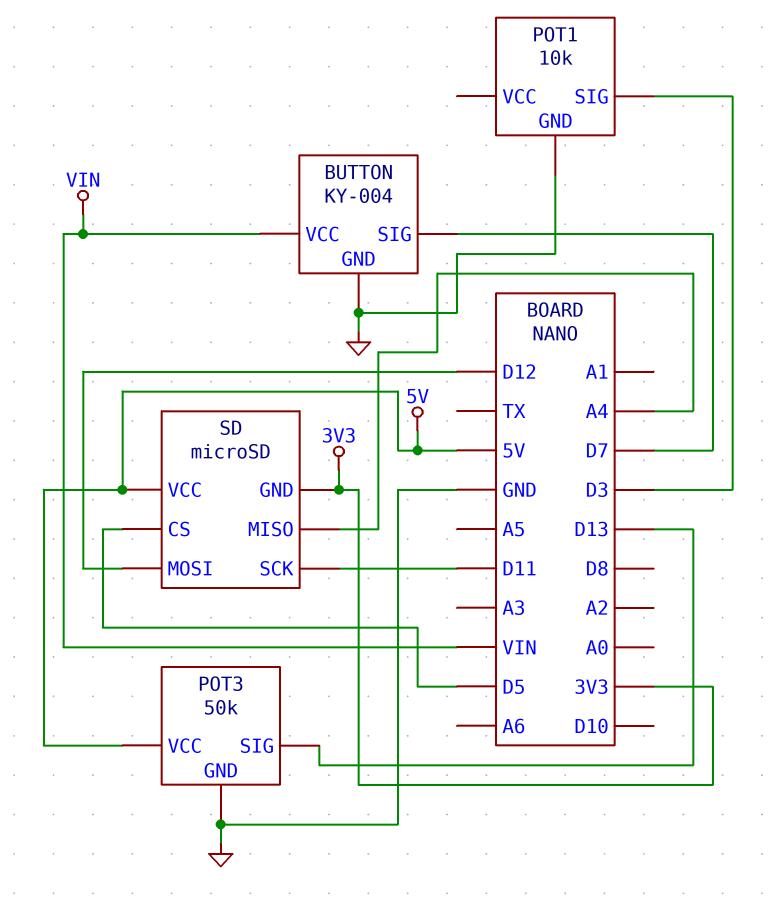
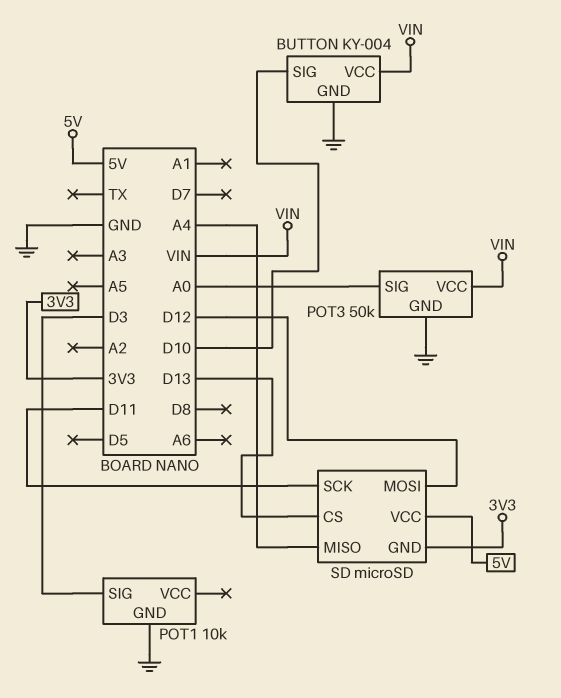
BUTTON pin SIG: D7 -> D10
POT3 pin SIG: D13 -> A0
POT3 pin VCC: 5V -> VIN
SD pin CS: D5 -> D13

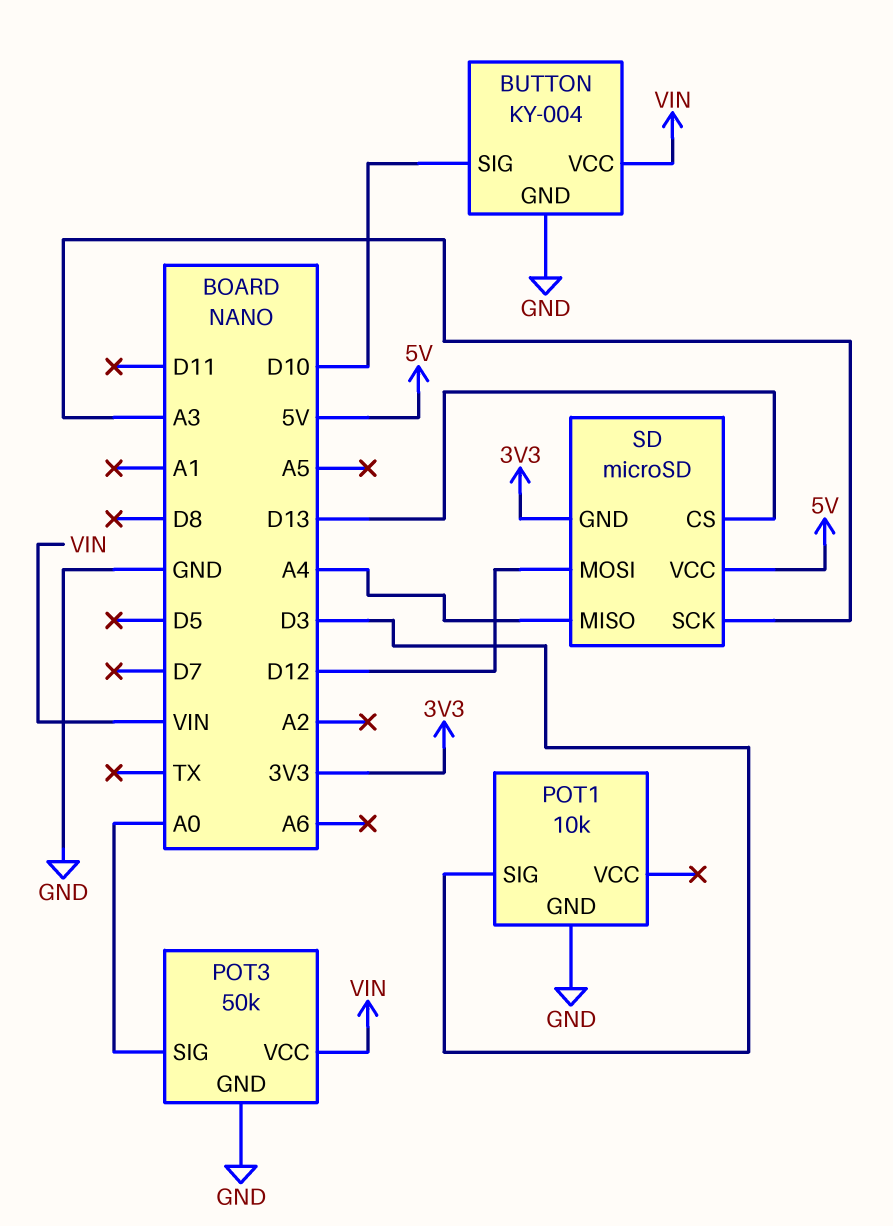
SD pin SCK: D11 -> A3

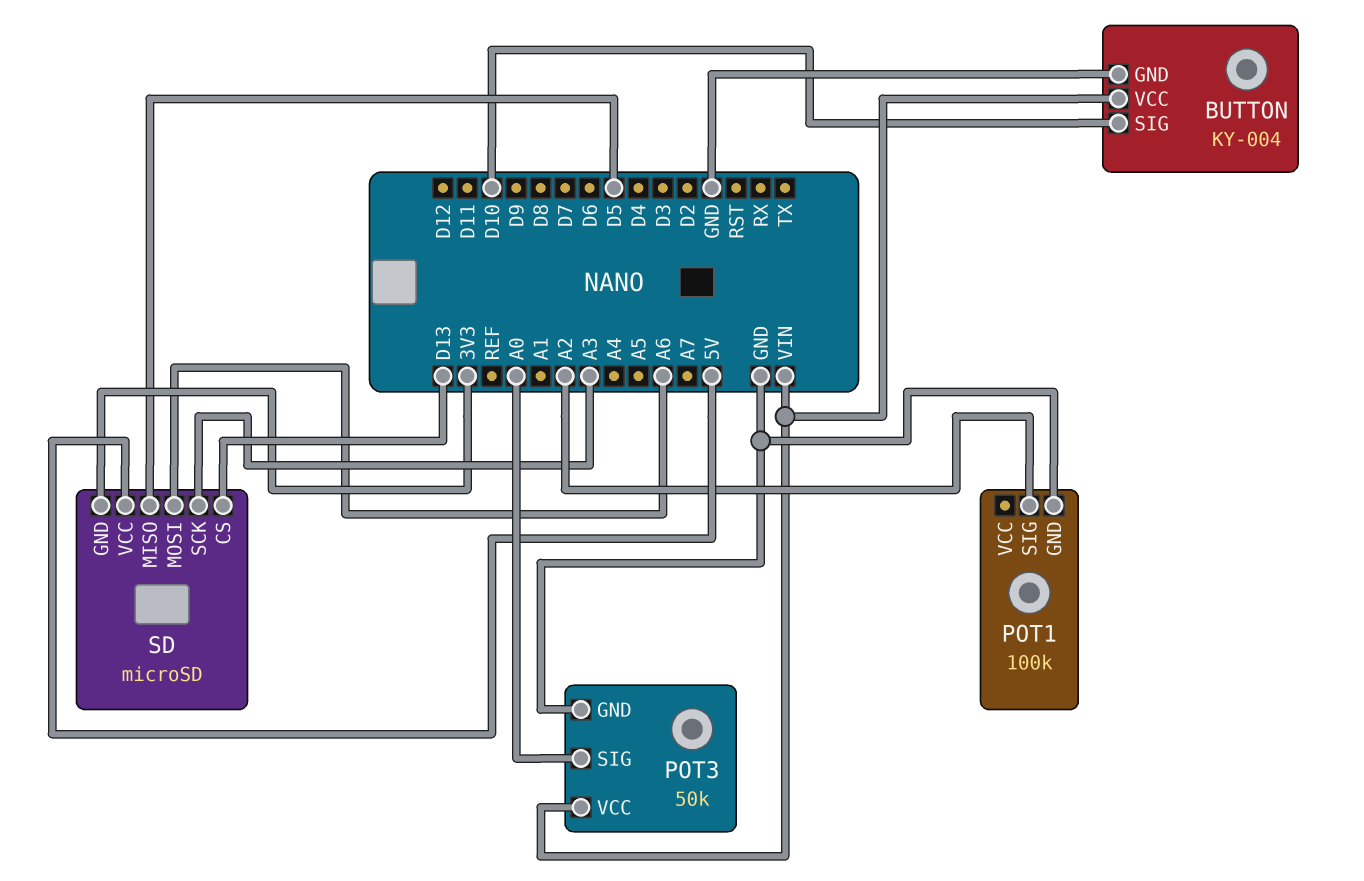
POT1: 10k -> 100k
POT1 pin SIG: D3 -> A2
SD pin MISO: A4 -> D5
SD pin MOSI: D12 -> A6

